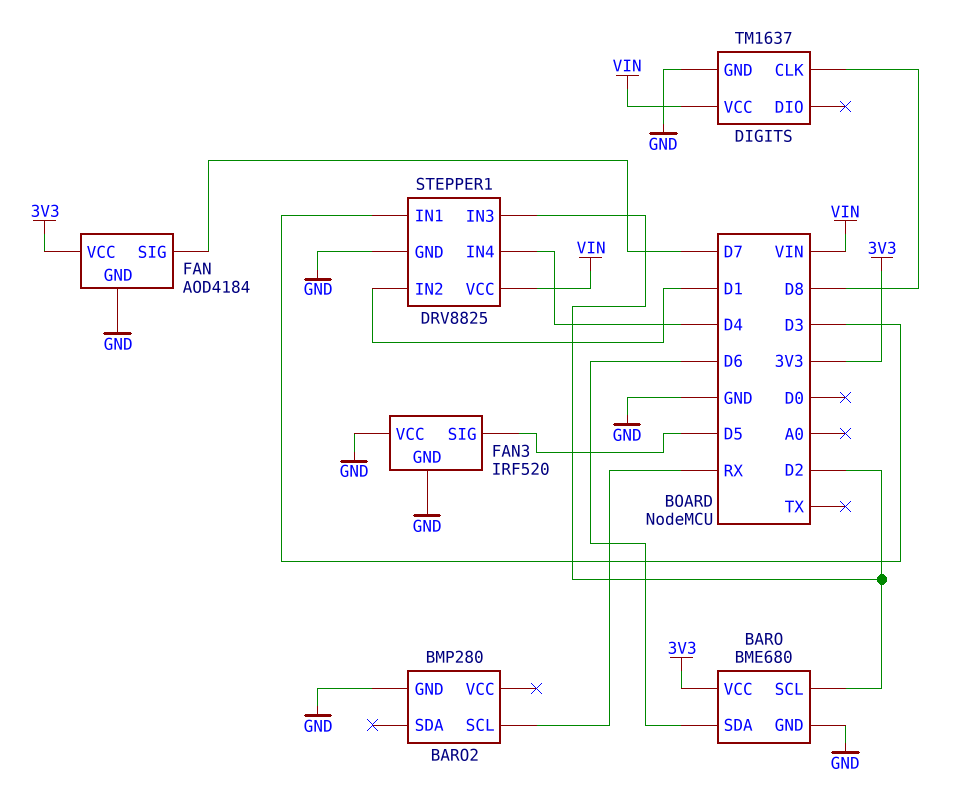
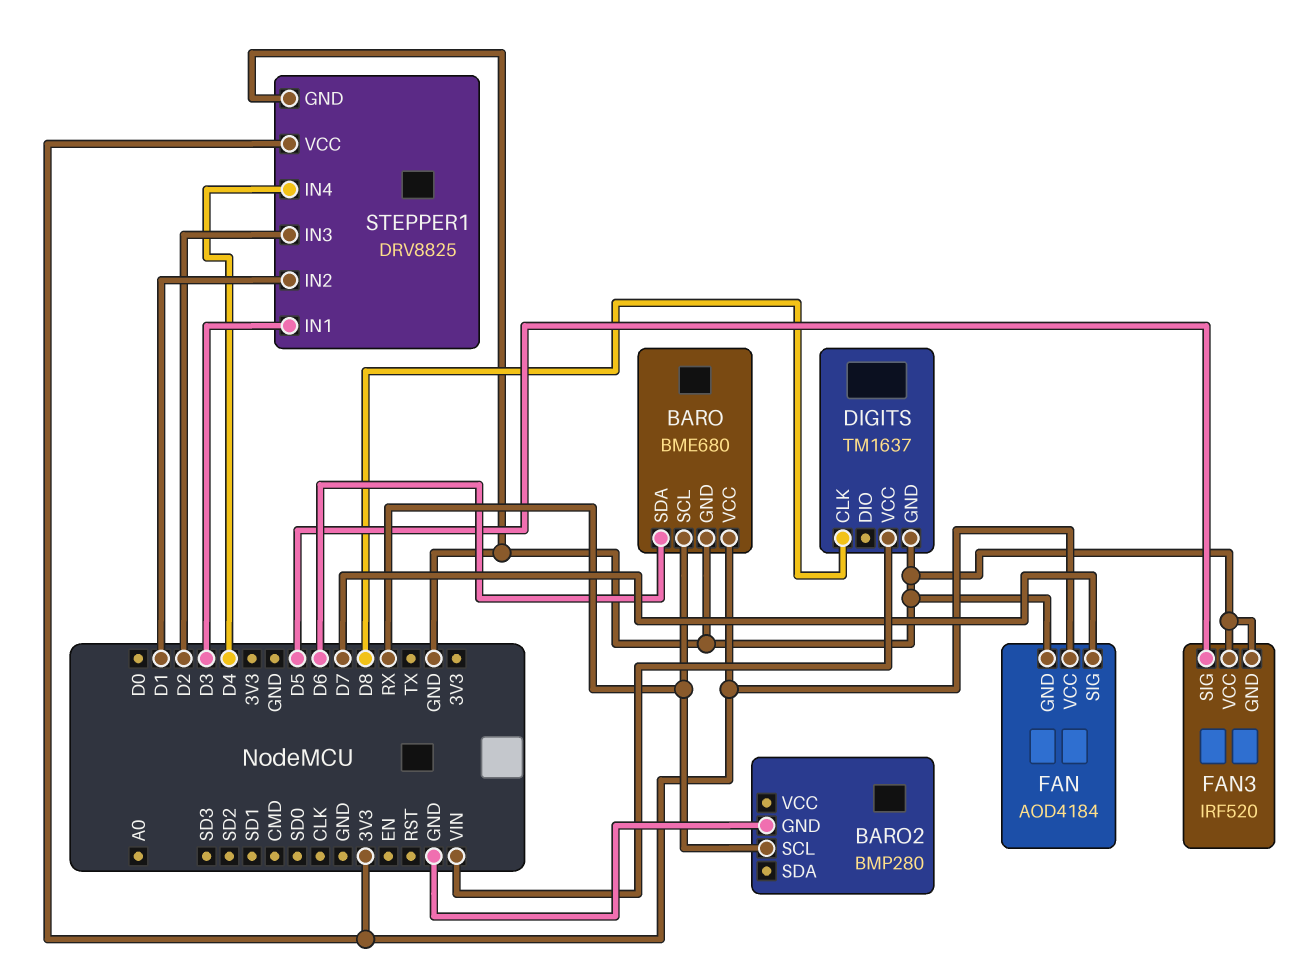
BARO pin SCL: D2 -> RX
STEPPER1 pin VCC: VIN -> 3V3

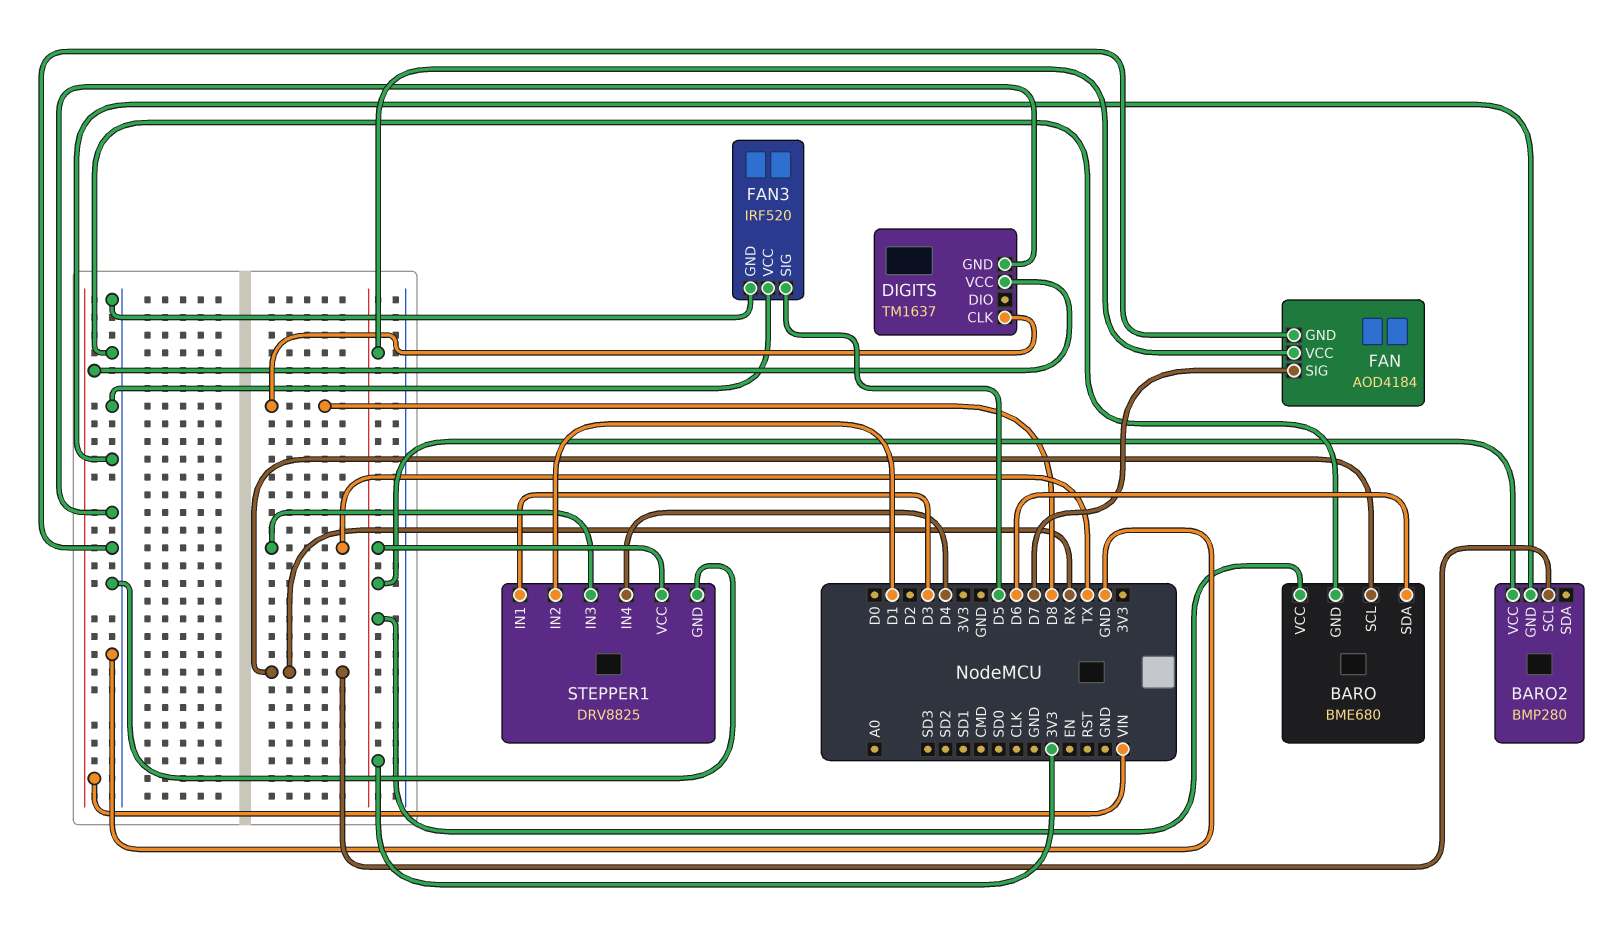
BARO2 pin VCC: none -> 3V3
STEPPER1 pin IN3: D2 -> TX

